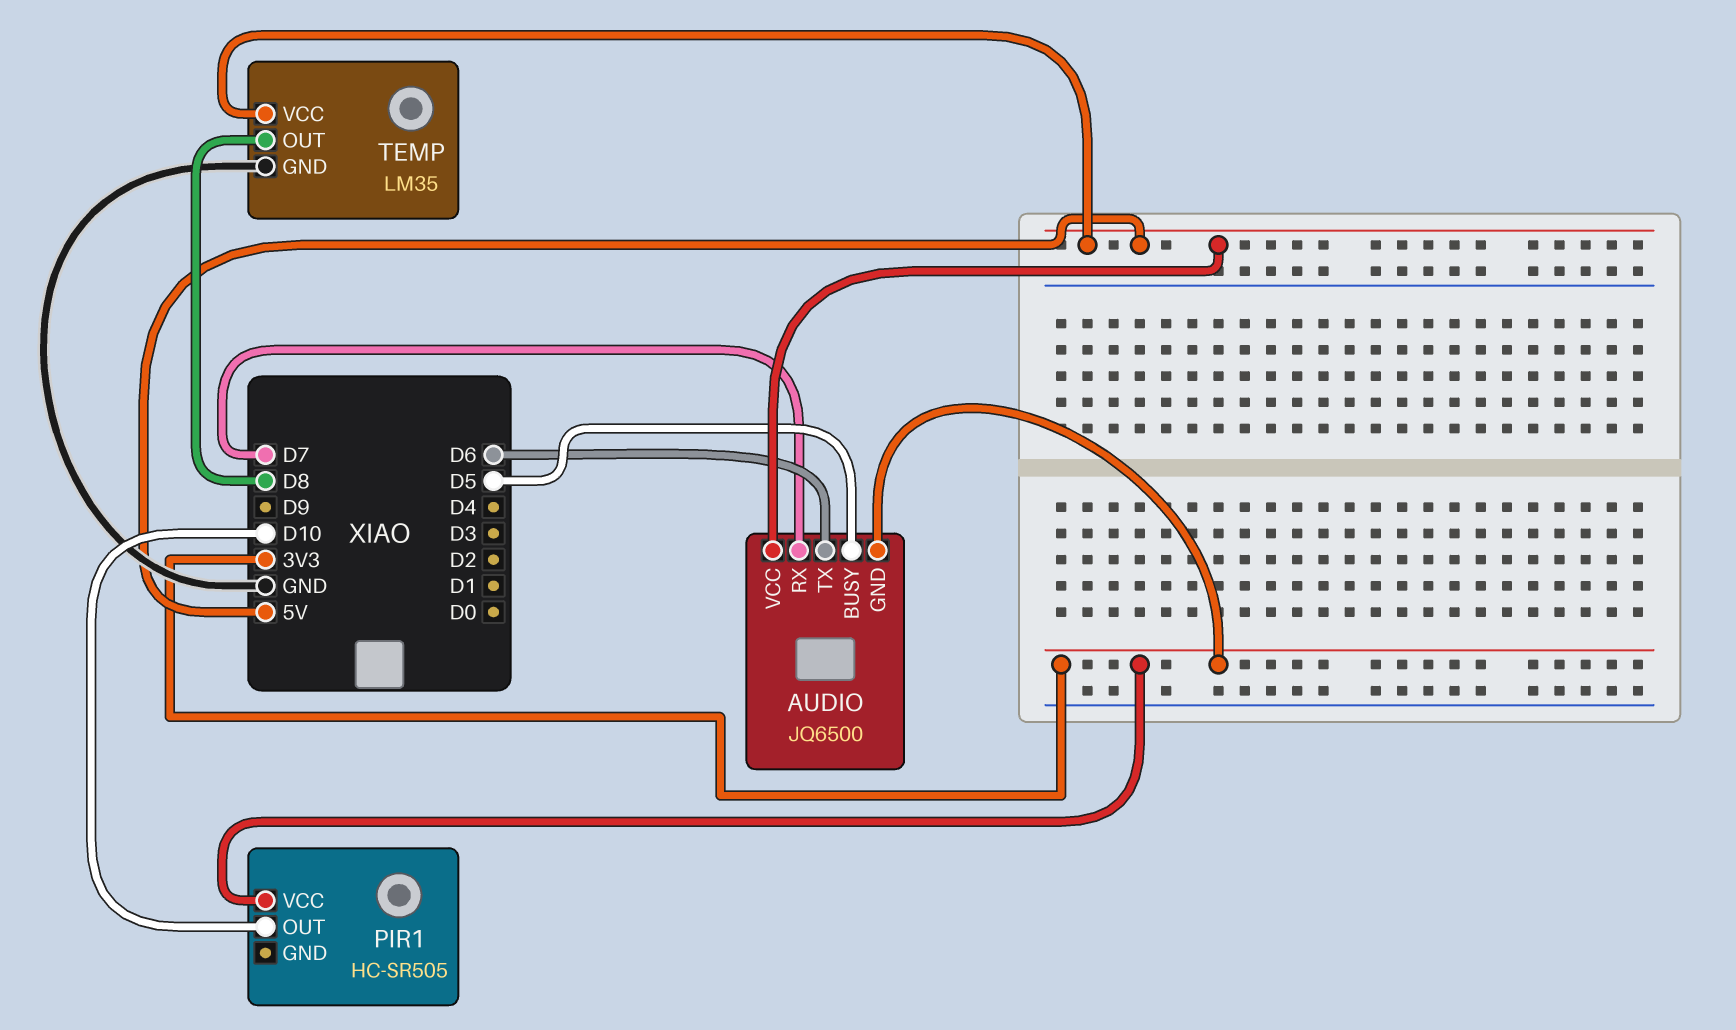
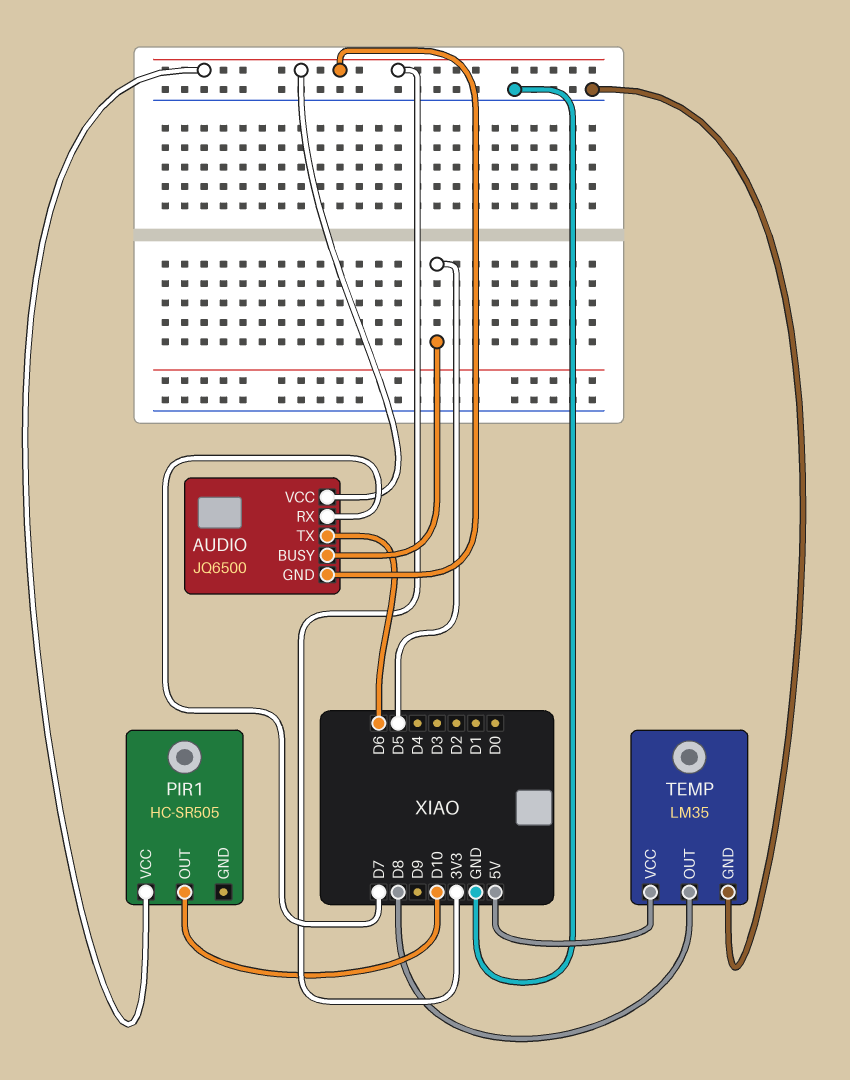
AUDIO pin VCC: 5V -> 3V3

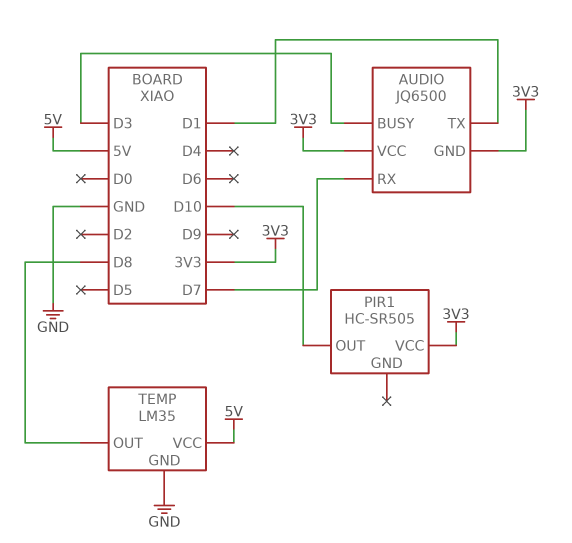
AUDIO pin BUSY: D5 -> D3
AUDIO pin TX: D6 -> D1

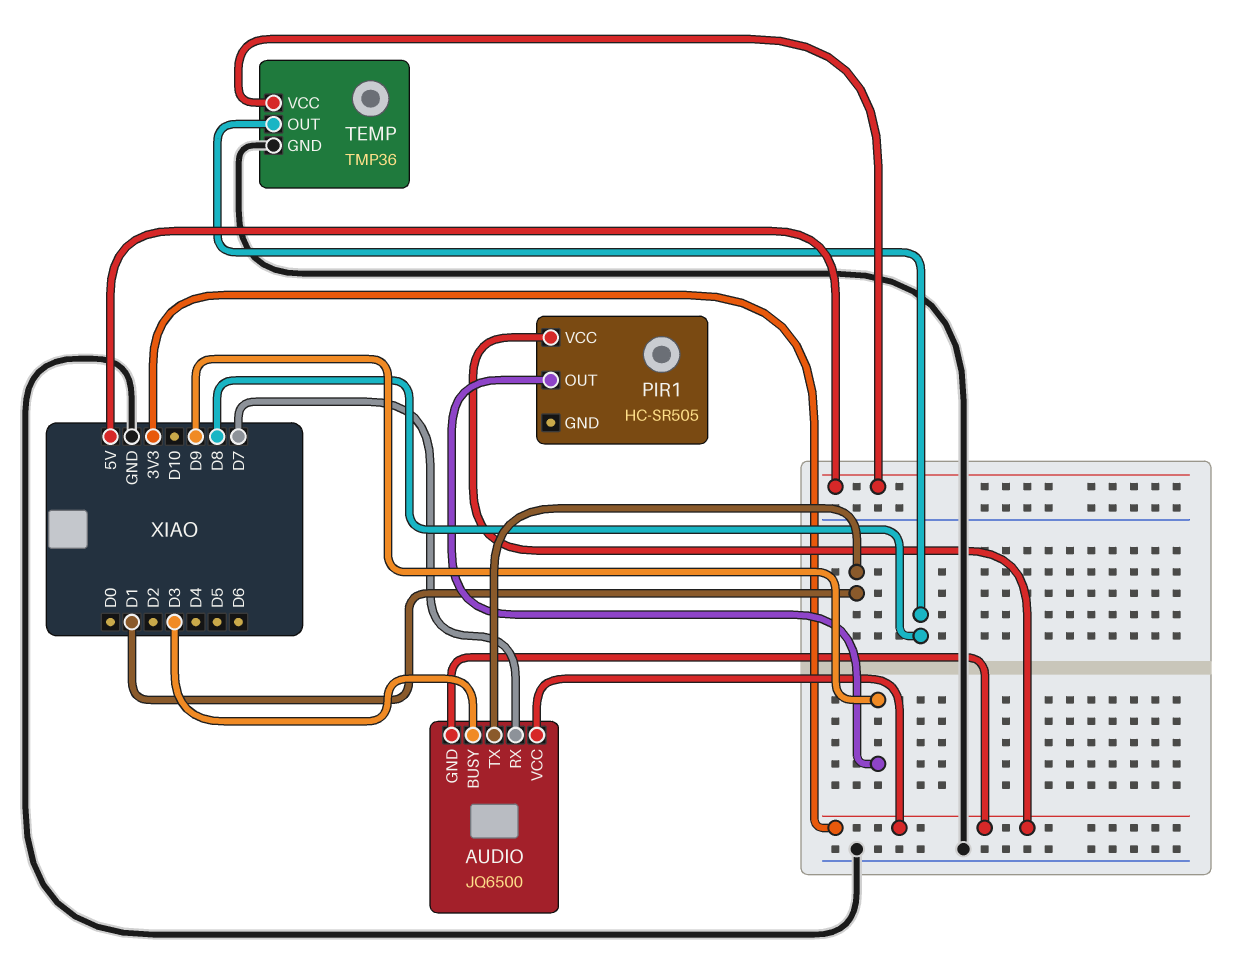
PIR1 pin OUT: D10 -> D9
TEMP: LM35 -> TMP36

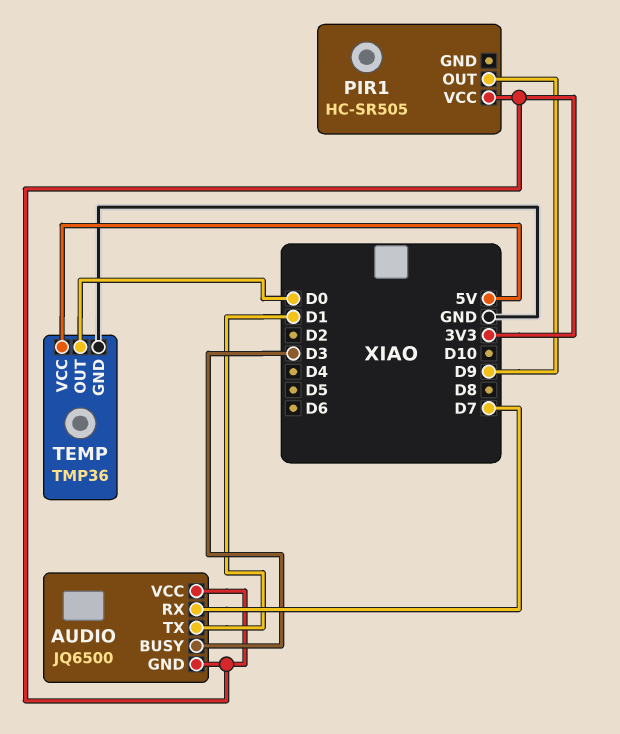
TEMP pin OUT: D8 -> D0

